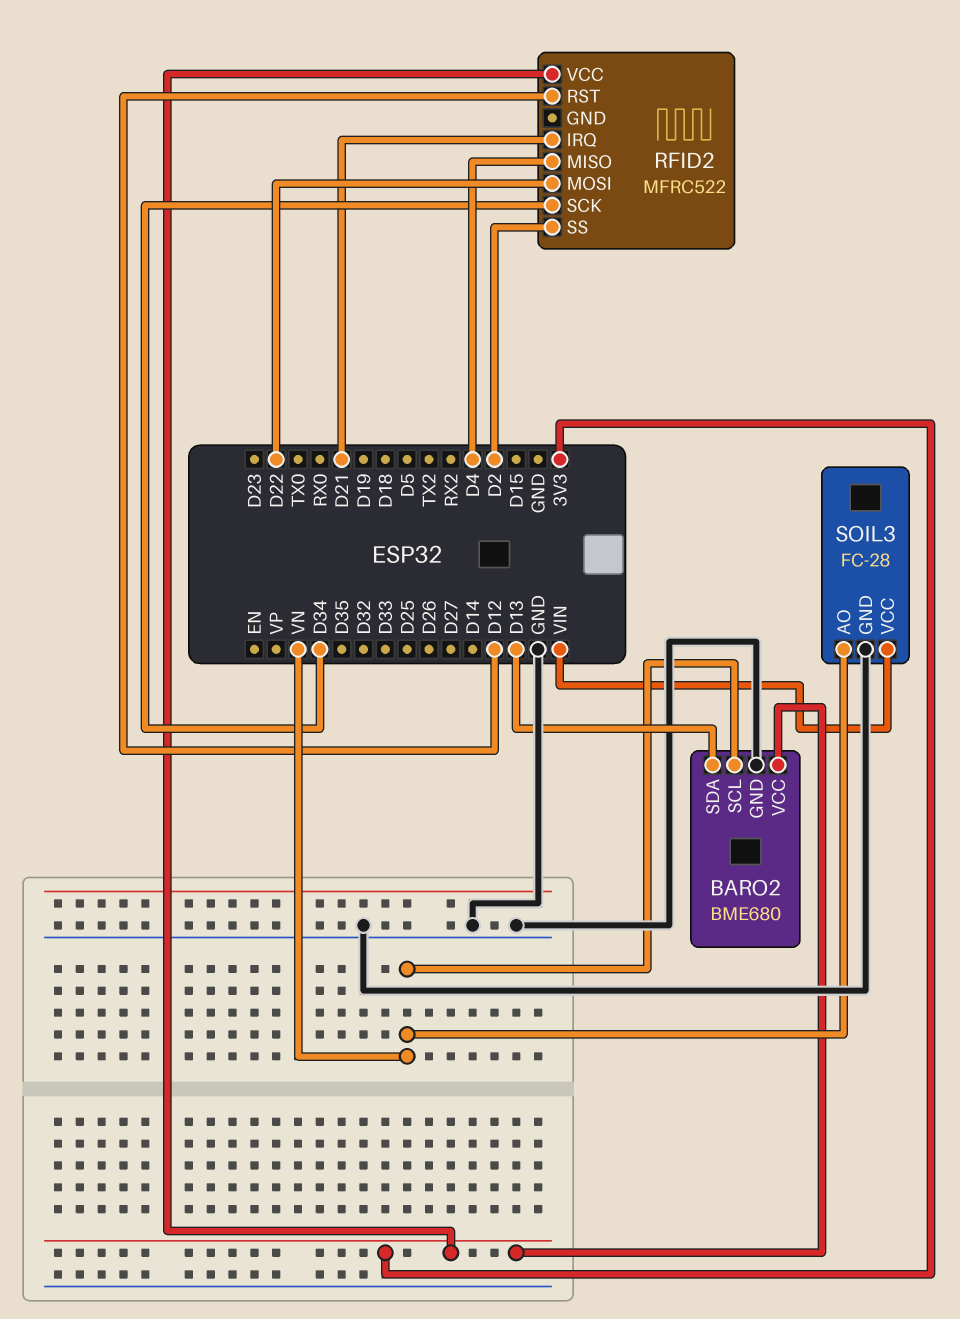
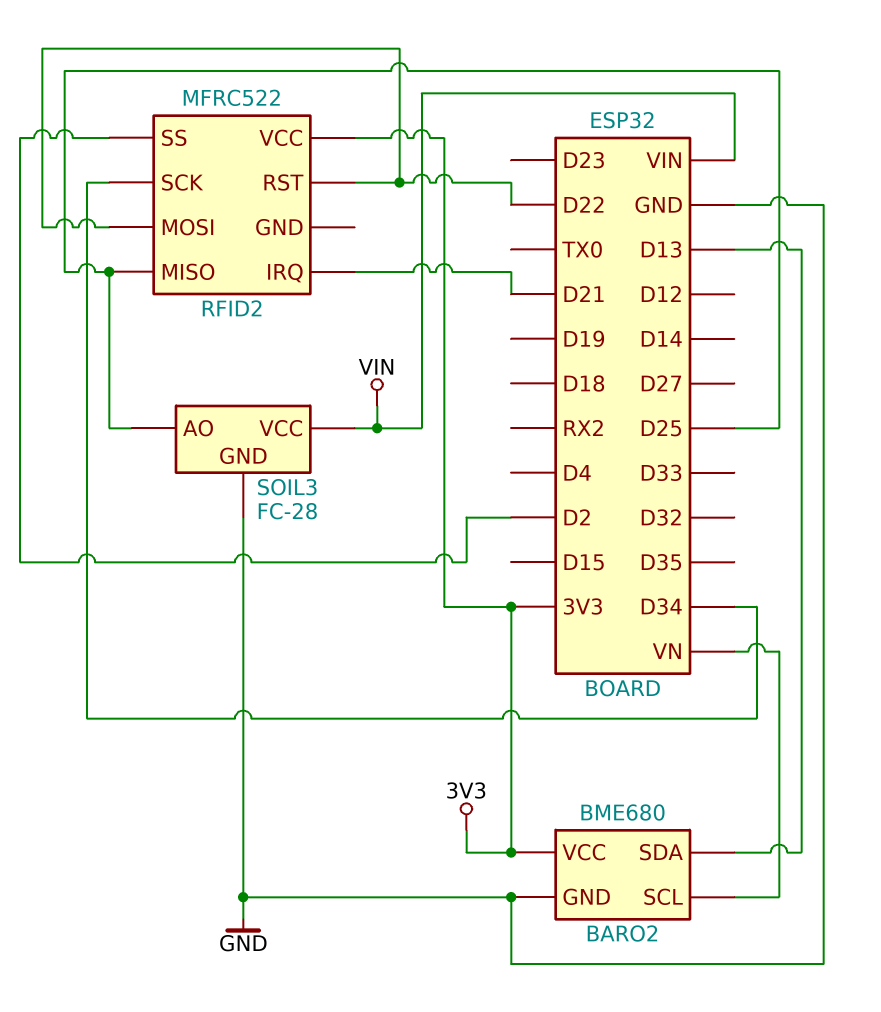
RFID2 pin MISO: D4 -> D25
RFID2 pin RST: D12 -> D22
SOIL3 pin AO: VN -> D25

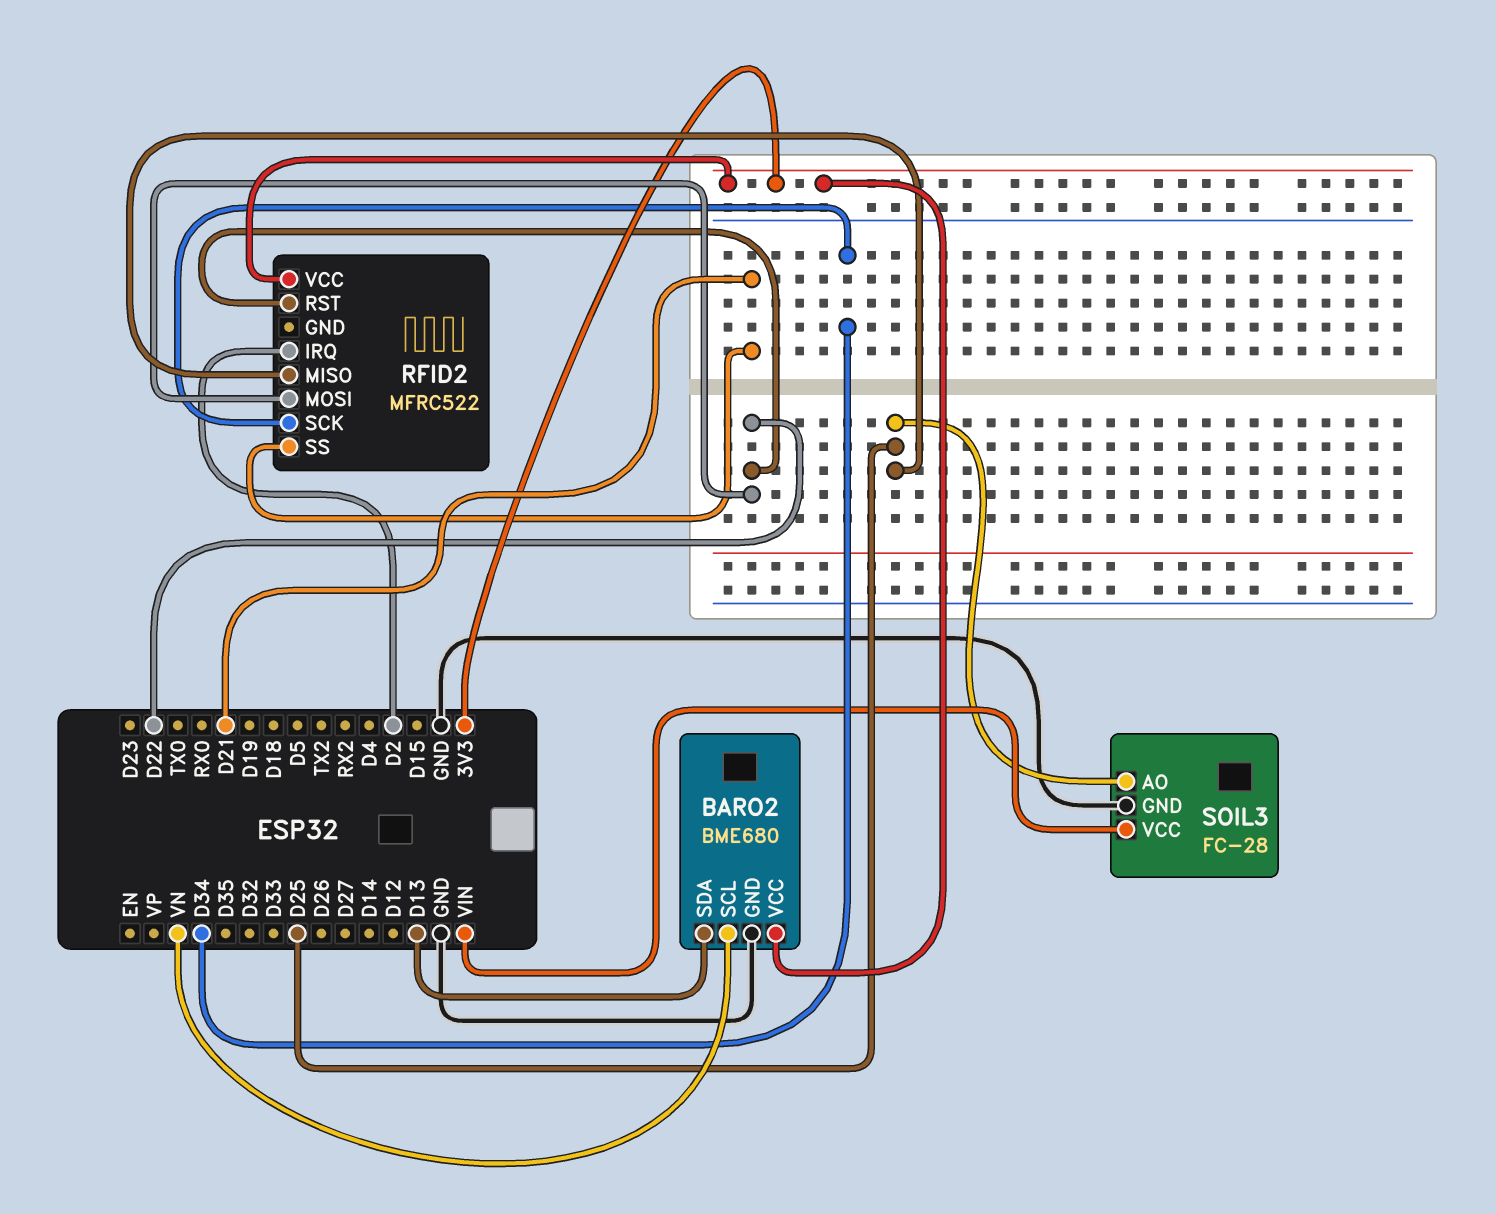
RFID2 pin IRQ: D21 -> D2
RFID2 pin SS: D2 -> D21

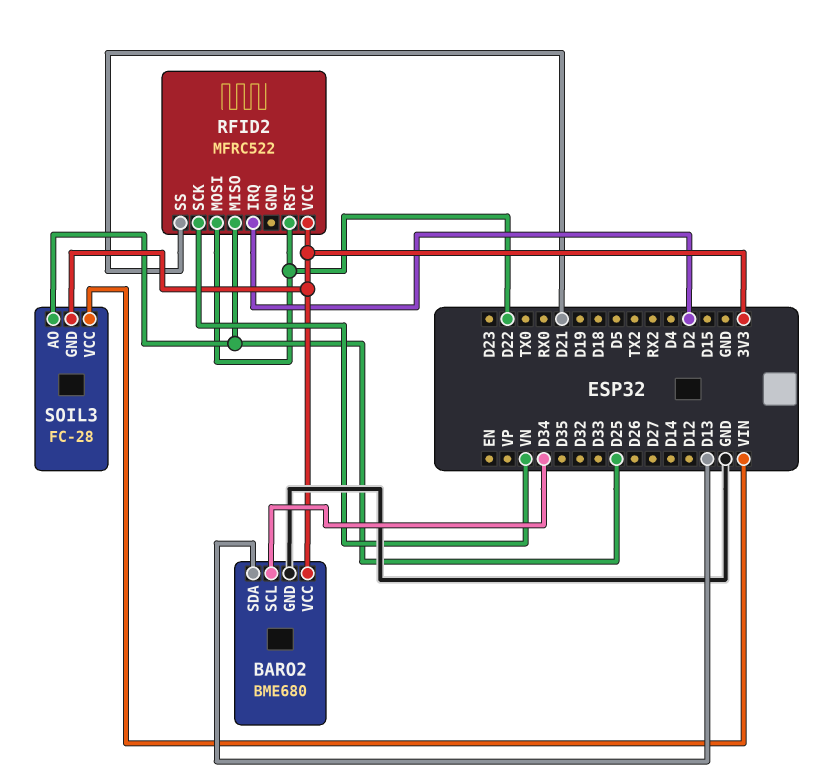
BARO2 pin SCL: VN -> D34
RFID2 pin SCK: D34 -> VN
SOIL3 pin GND: GND -> 3V3

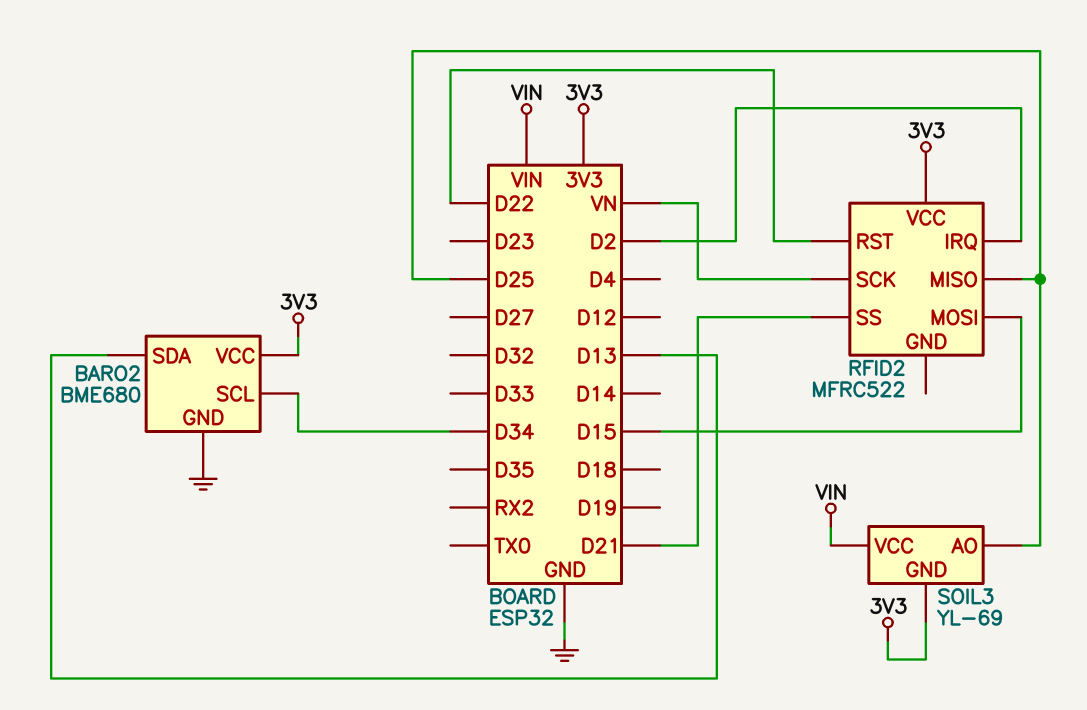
RFID2 pin MOSI: D22 -> D15
SOIL3: FC-28 -> YL-69

